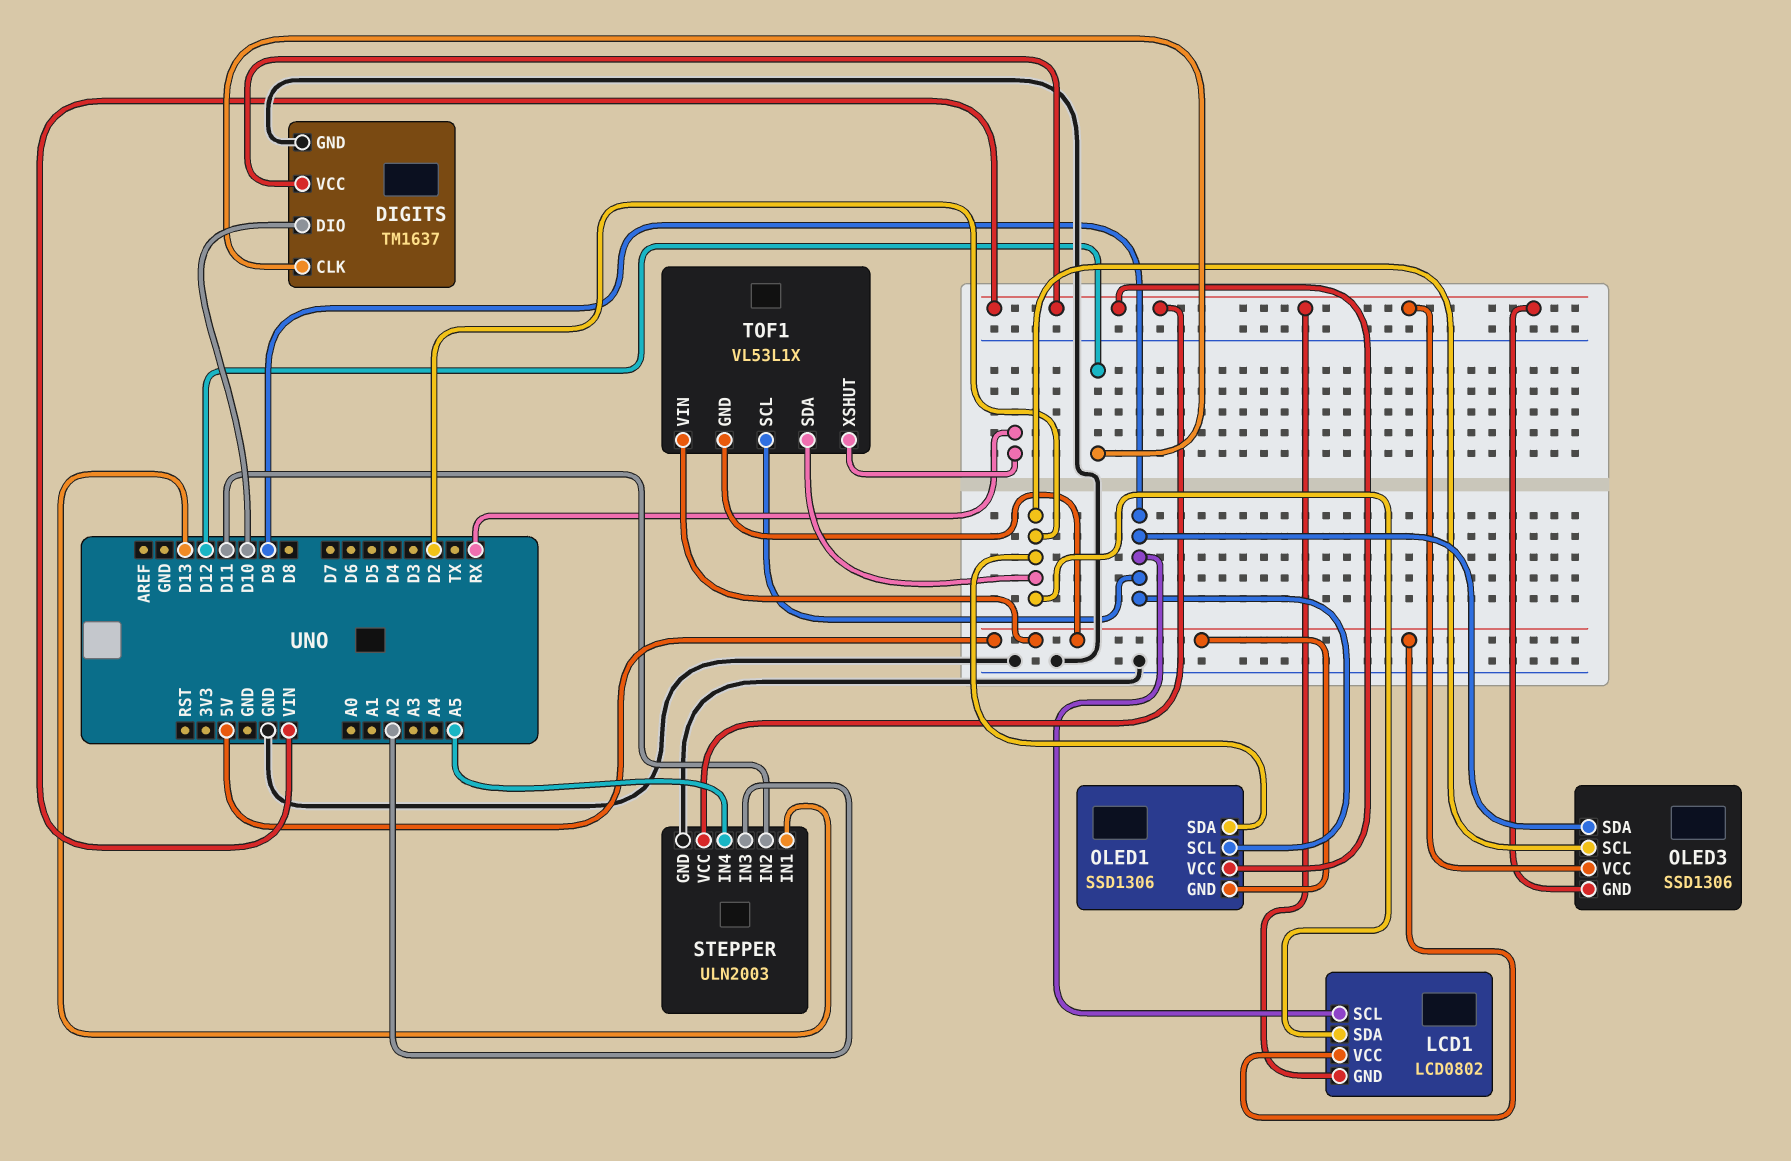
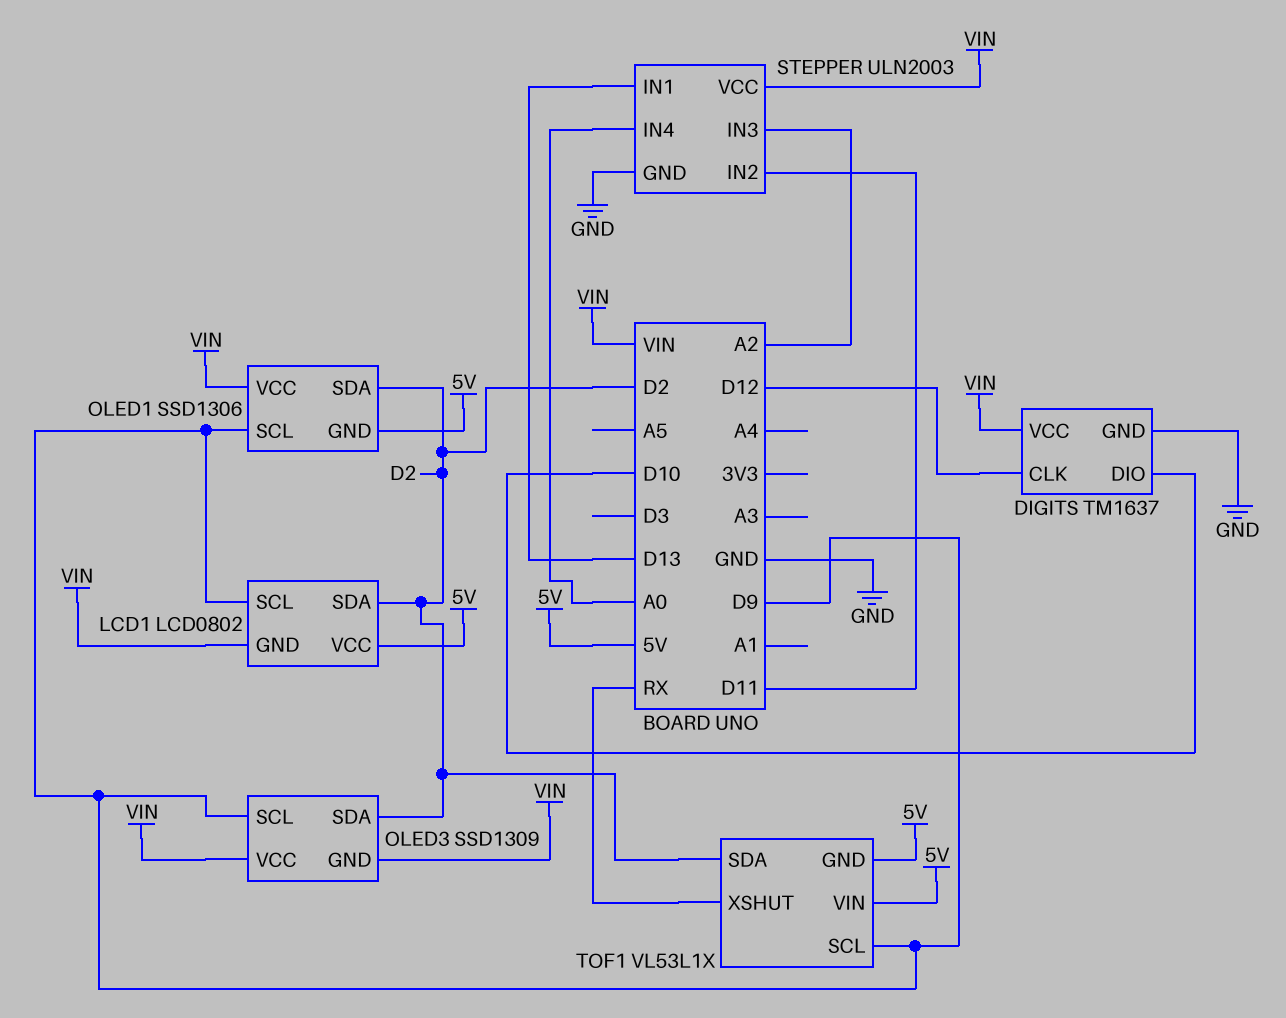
OLED3: SSD1306 -> SSD1309
OLED3 pin SCL: D2 -> D9
OLED3 pin SDA: D9 -> D2
STEPPER pin IN4: A5 -> A0

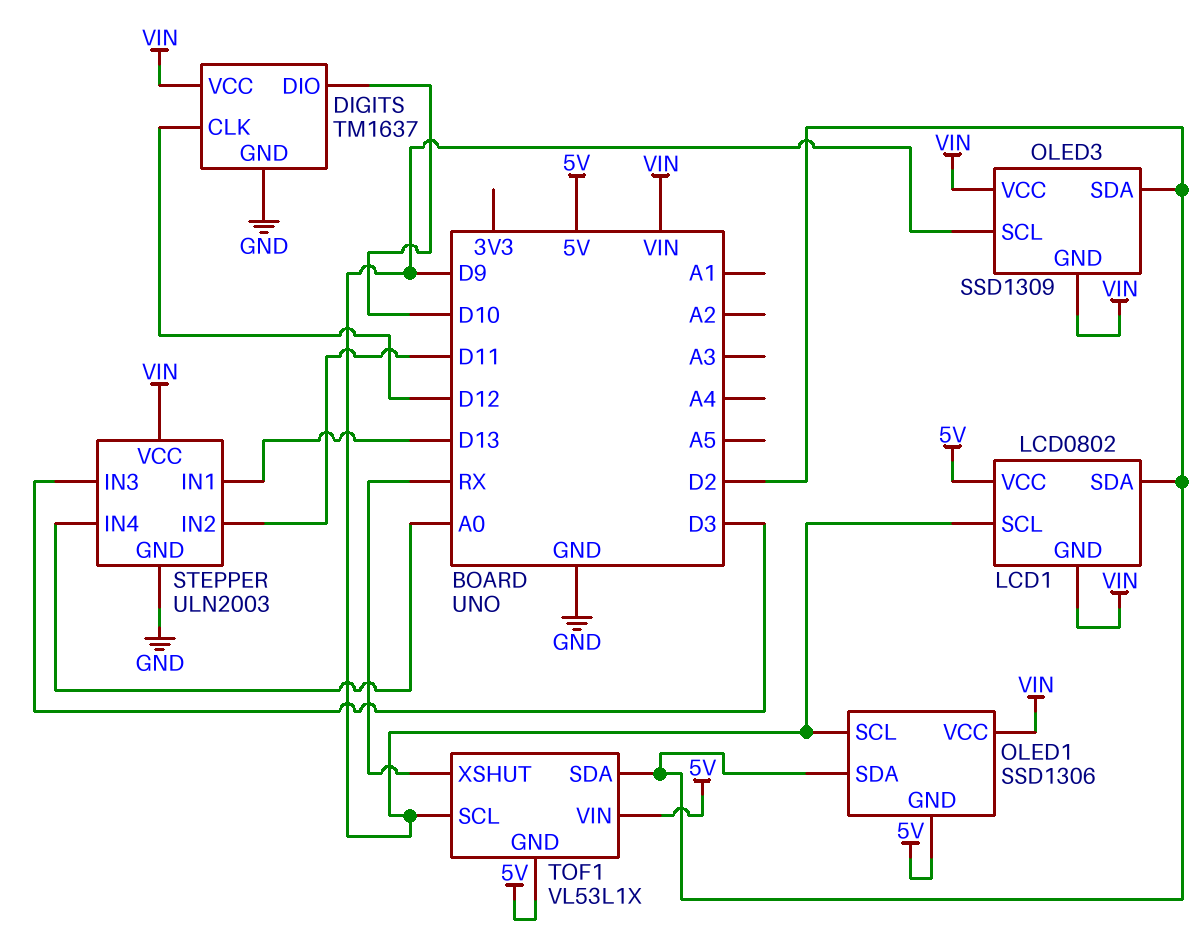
STEPPER pin IN3: A2 -> D3

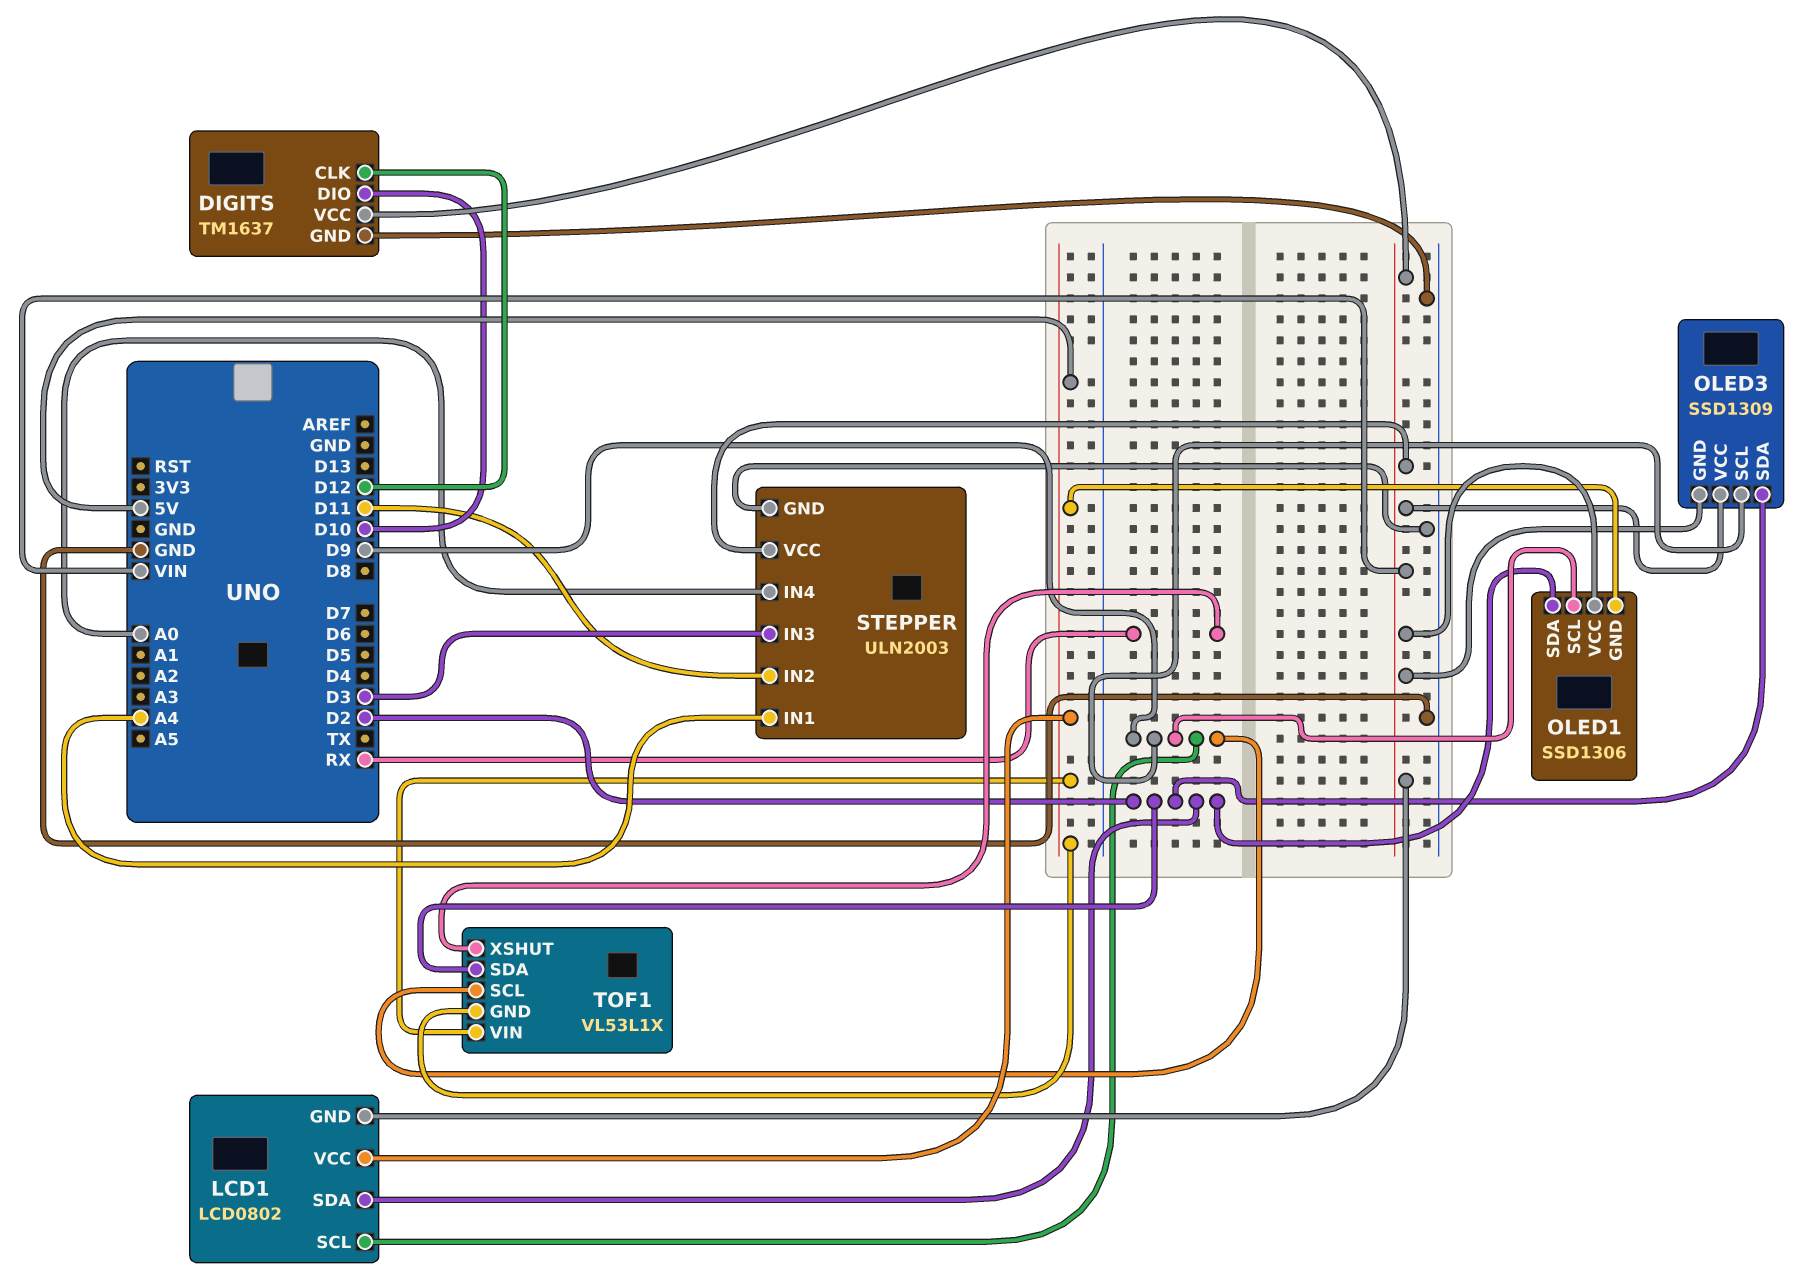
STEPPER pin IN1: D13 -> A4

